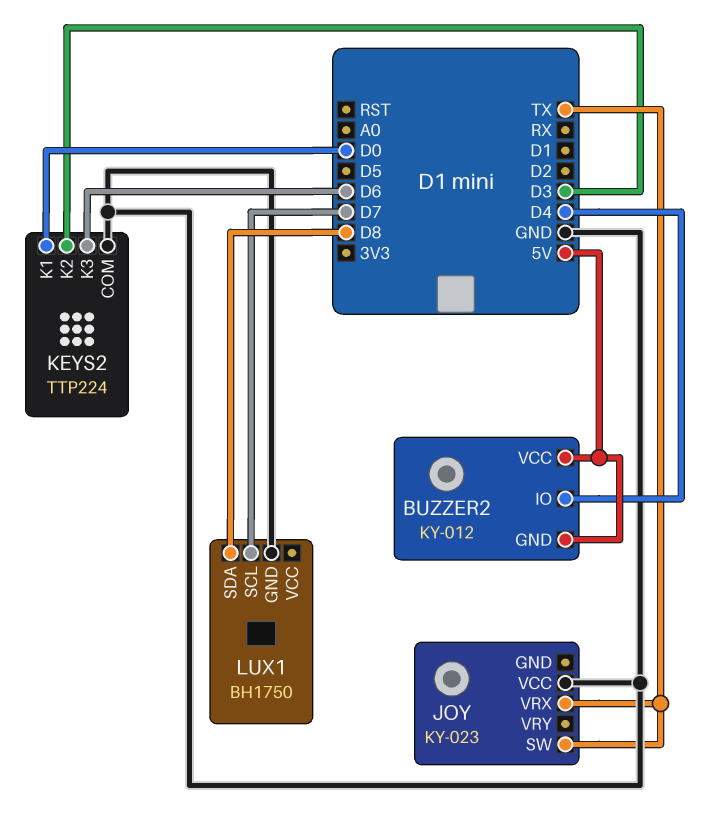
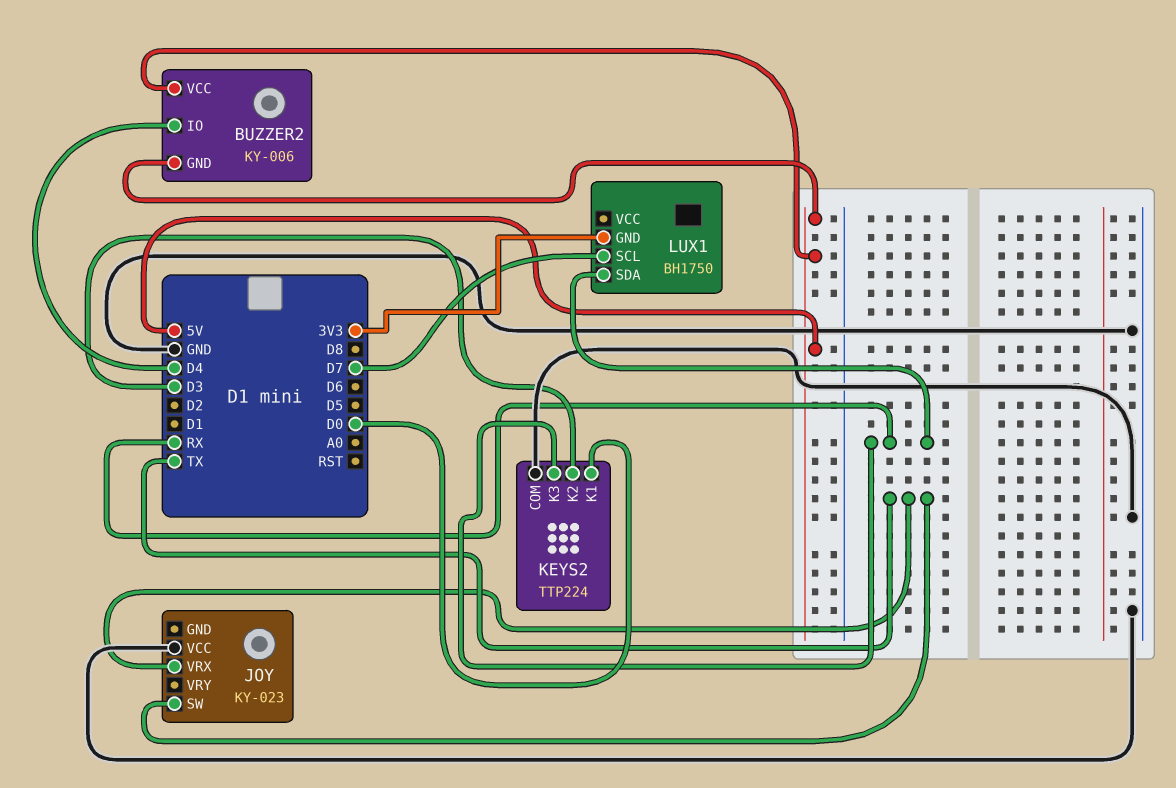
BUZZER2: KY-012 -> KY-006
KEYS2 pin K3: D6 -> RX
LUX1 pin GND: GND -> 3V3
LUX1 pin SDA: D8 -> RX

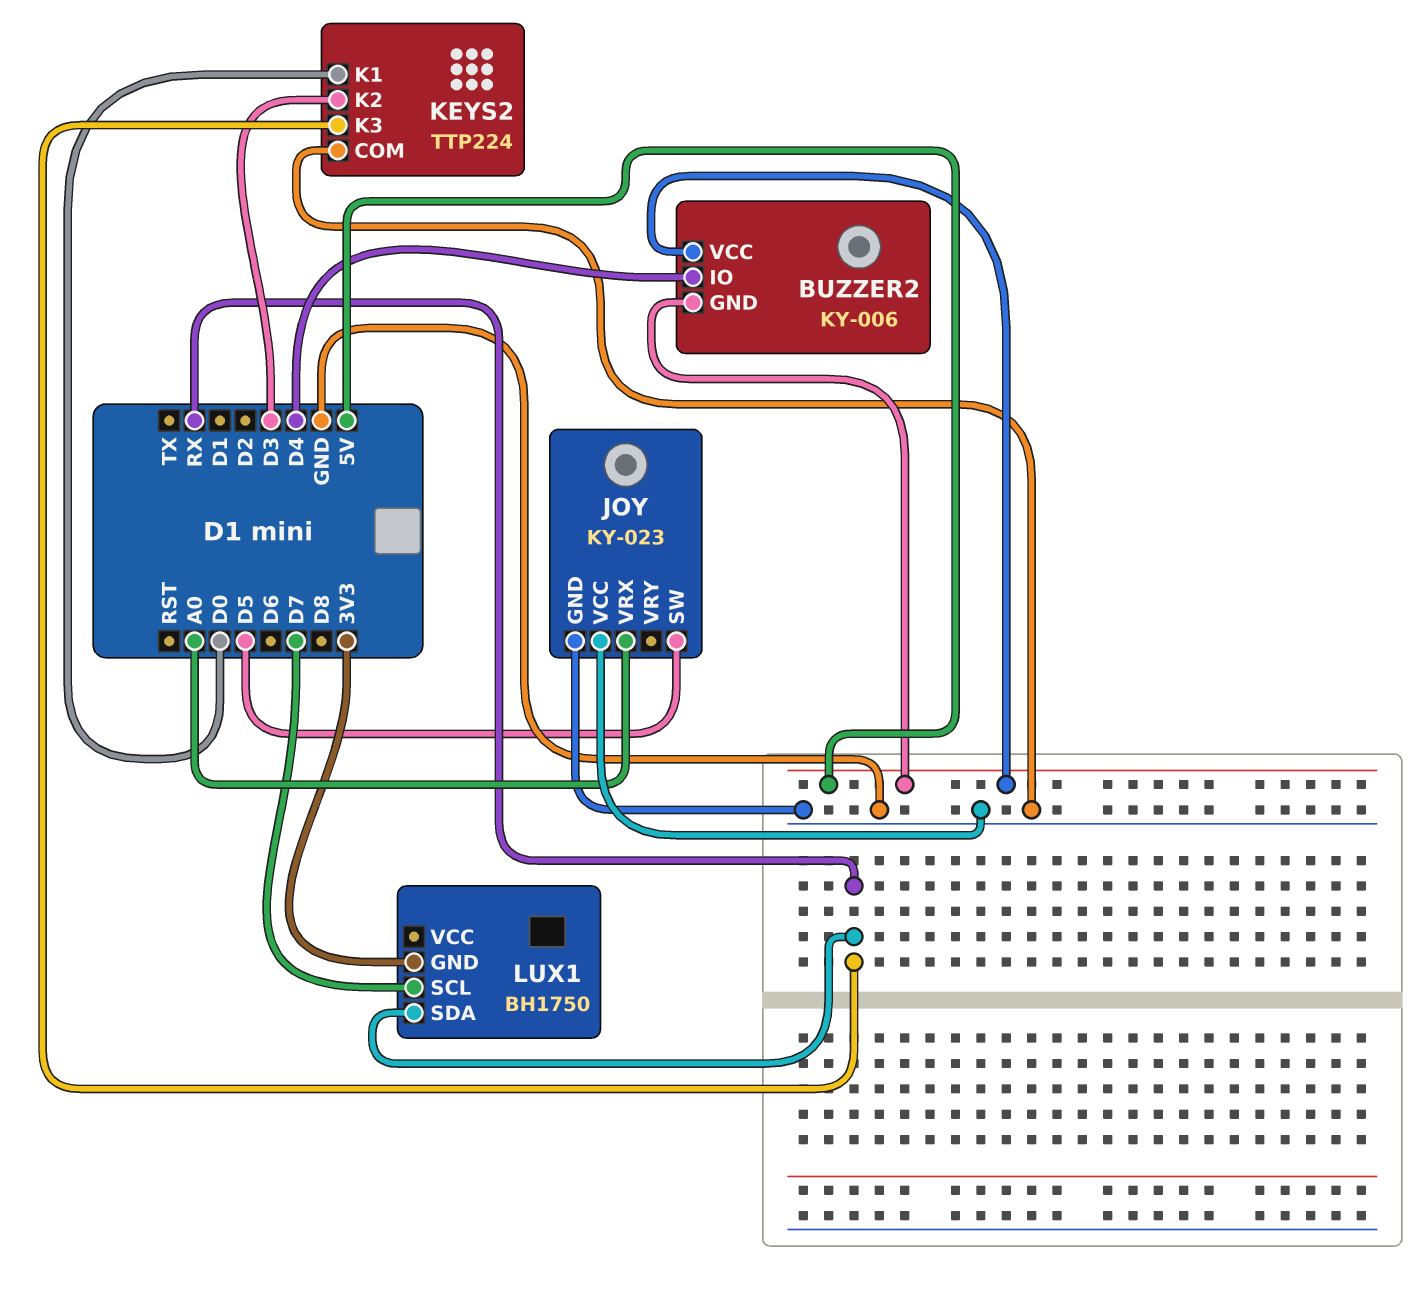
JOY pin GND: none -> GND
JOY pin SW: TX -> D5
JOY pin VRX: TX -> A0

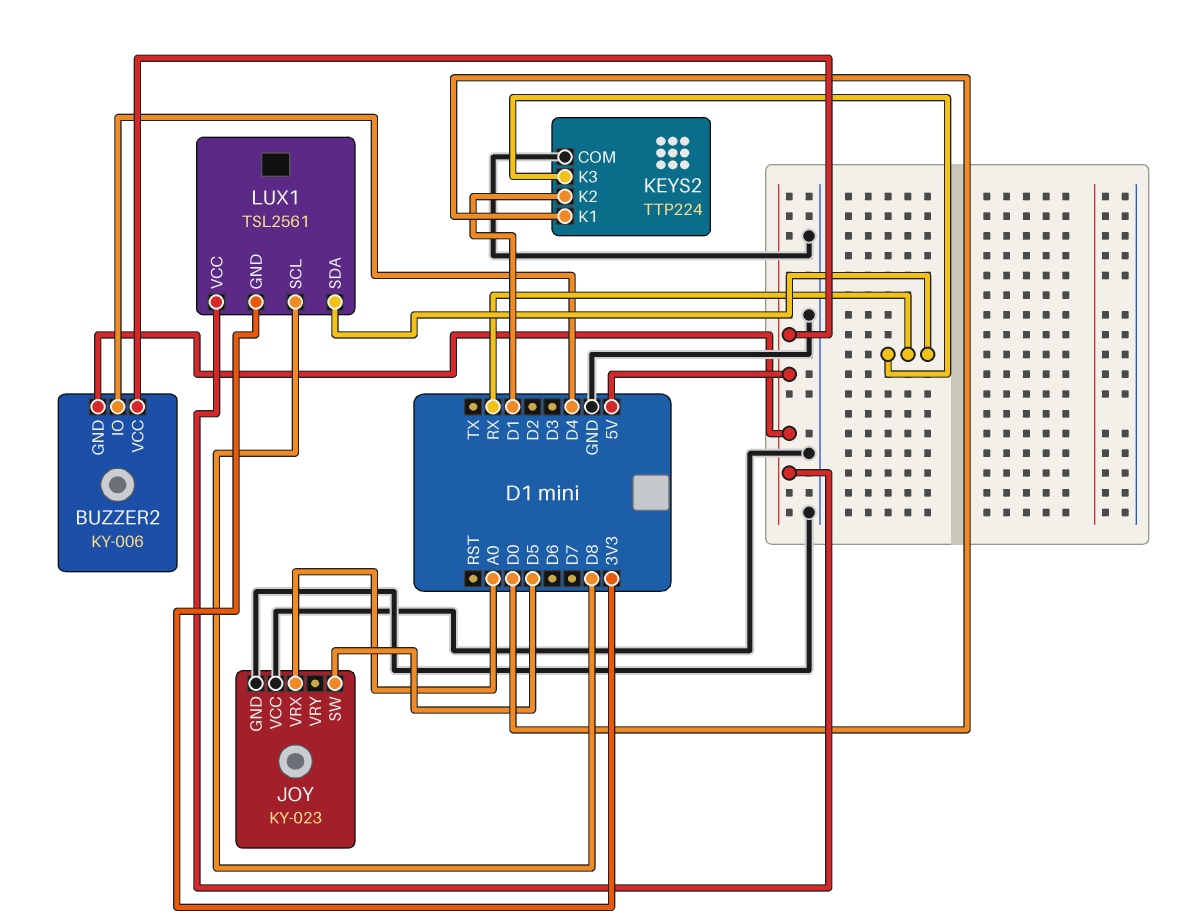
KEYS2 pin K2: D3 -> D1
LUX1: BH1750 -> TSL2561
LUX1 pin SCL: D7 -> D8
LUX1 pin VCC: none -> 5V

